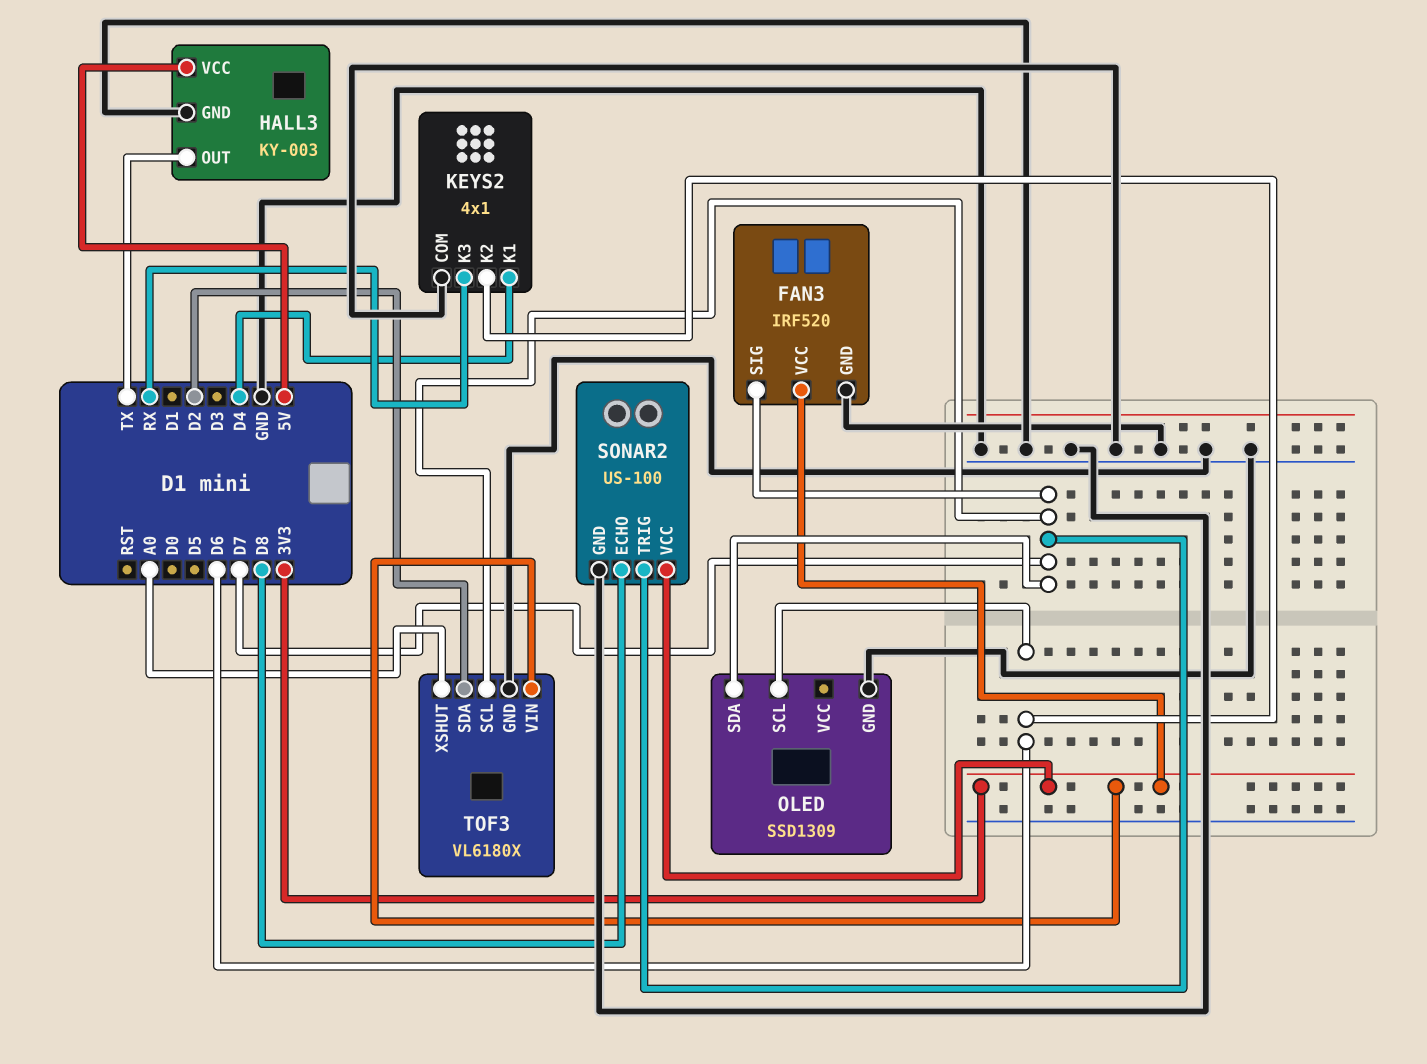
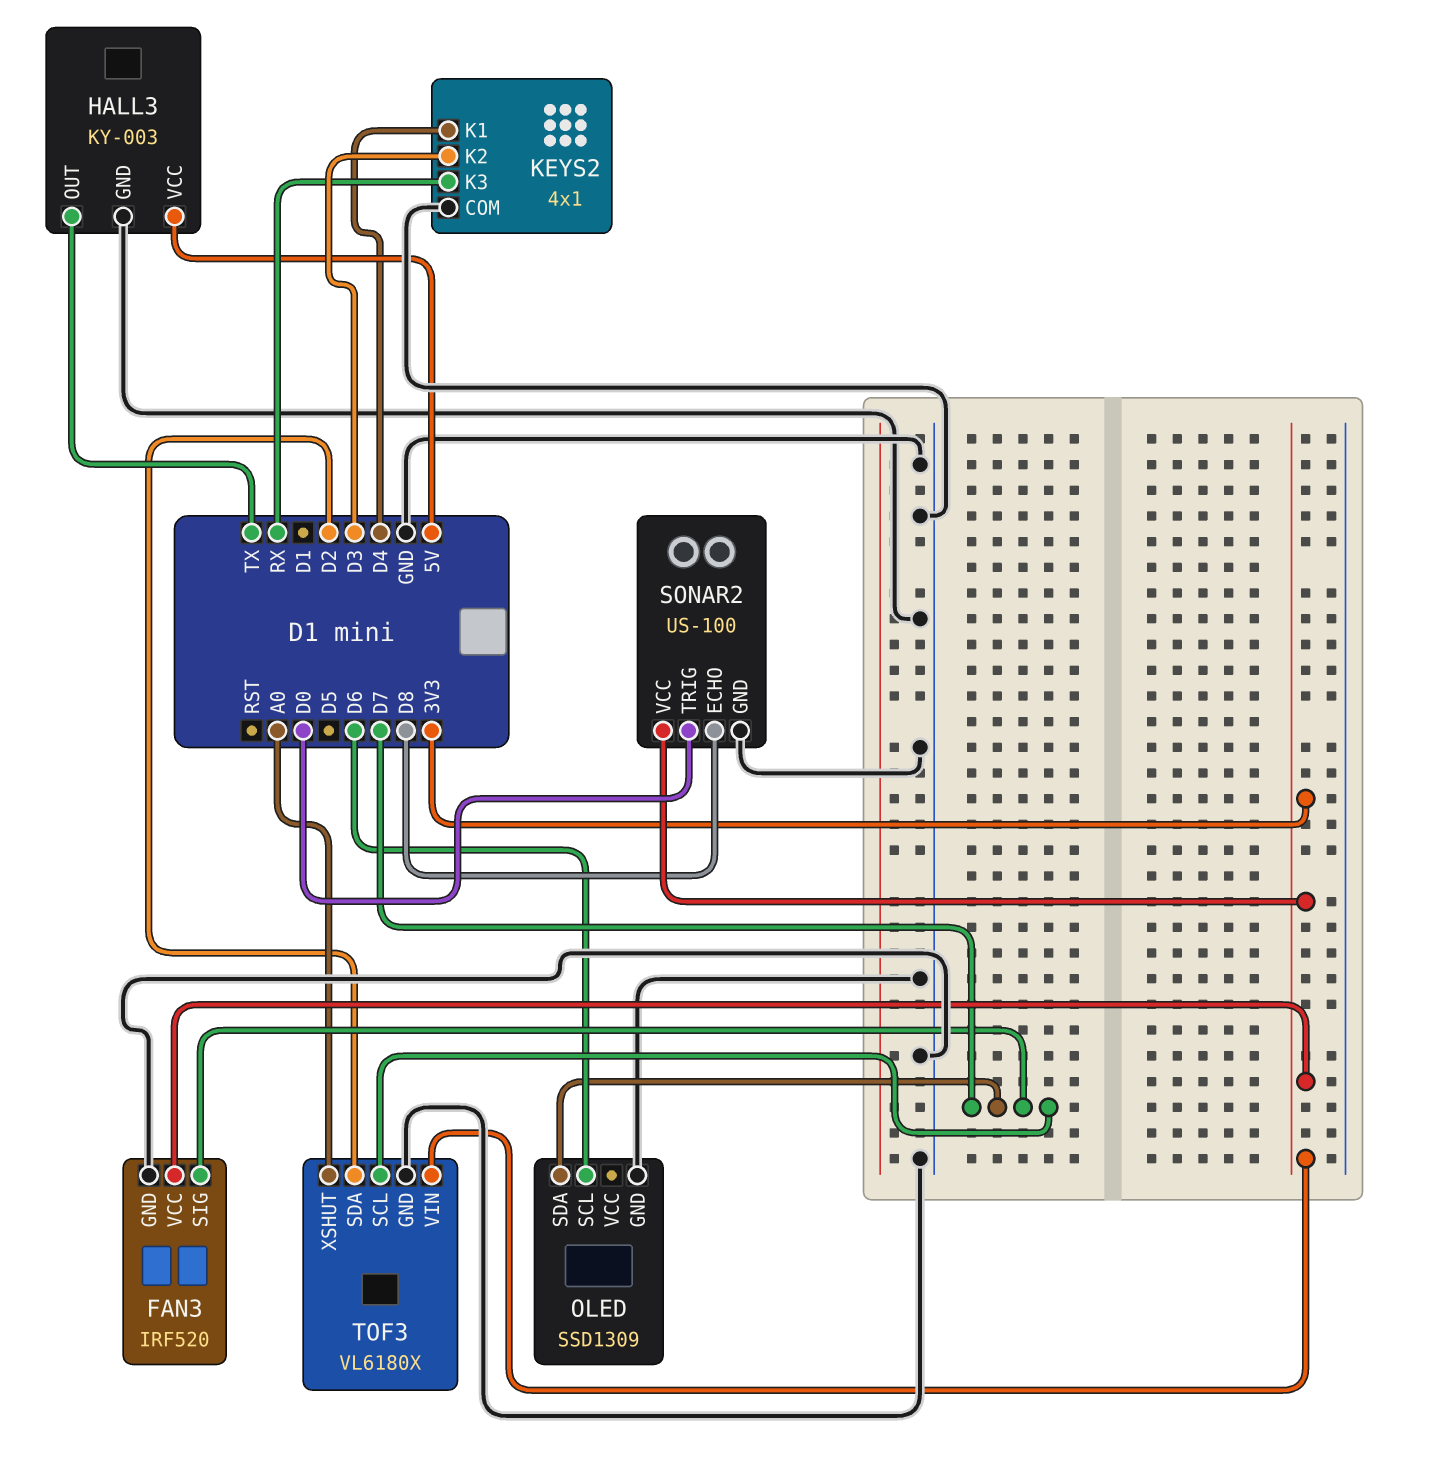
KEYS2 pin K2: D6 -> D3
SONAR2 pin TRIG: D7 -> D0

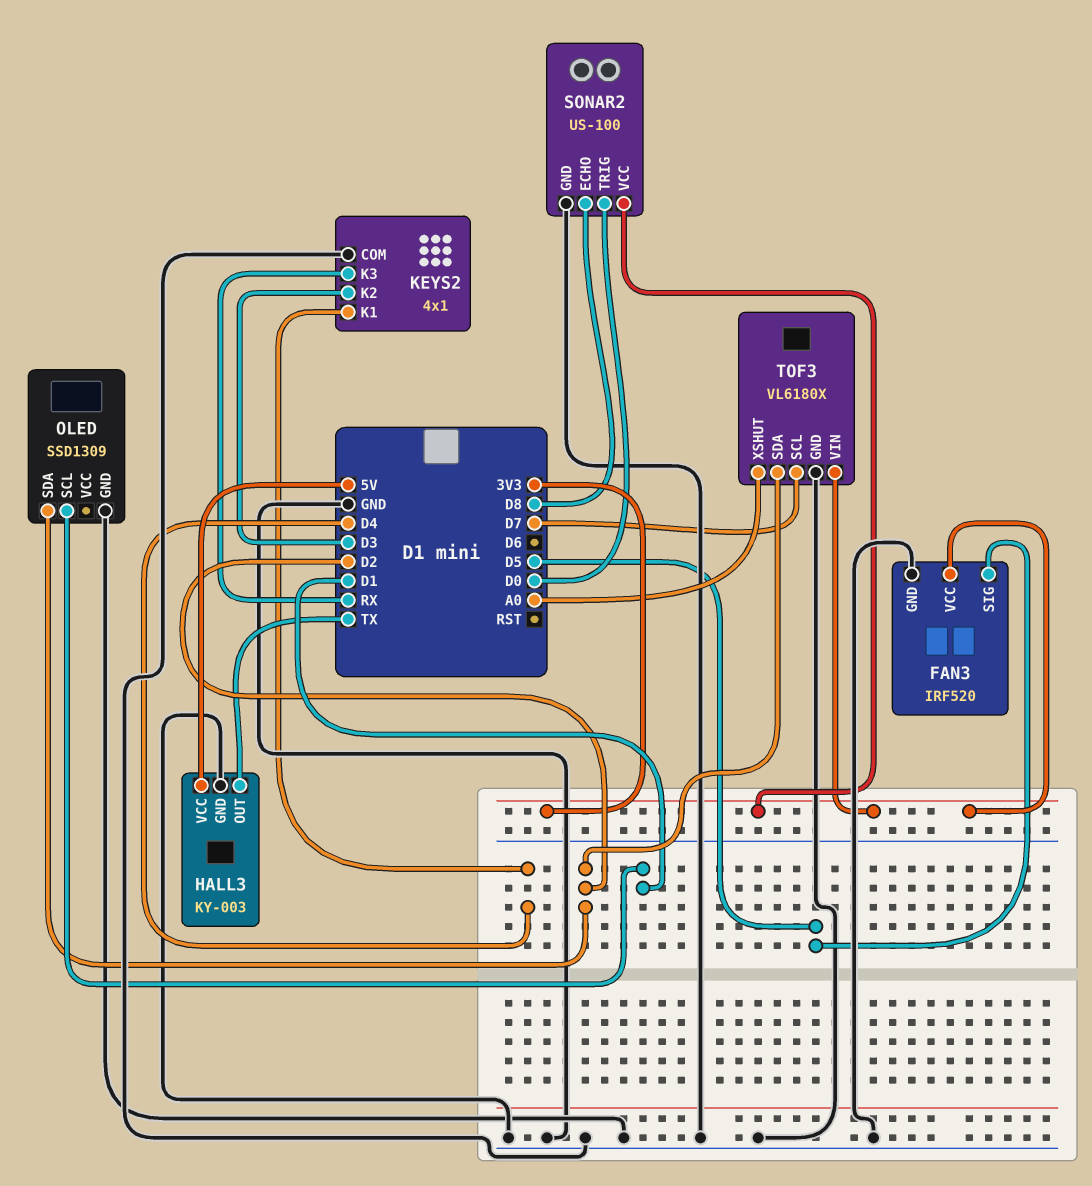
FAN3 pin SIG: D7 -> D5
OLED pin SCL: D6 -> D1
OLED pin SDA: D7 -> D2

